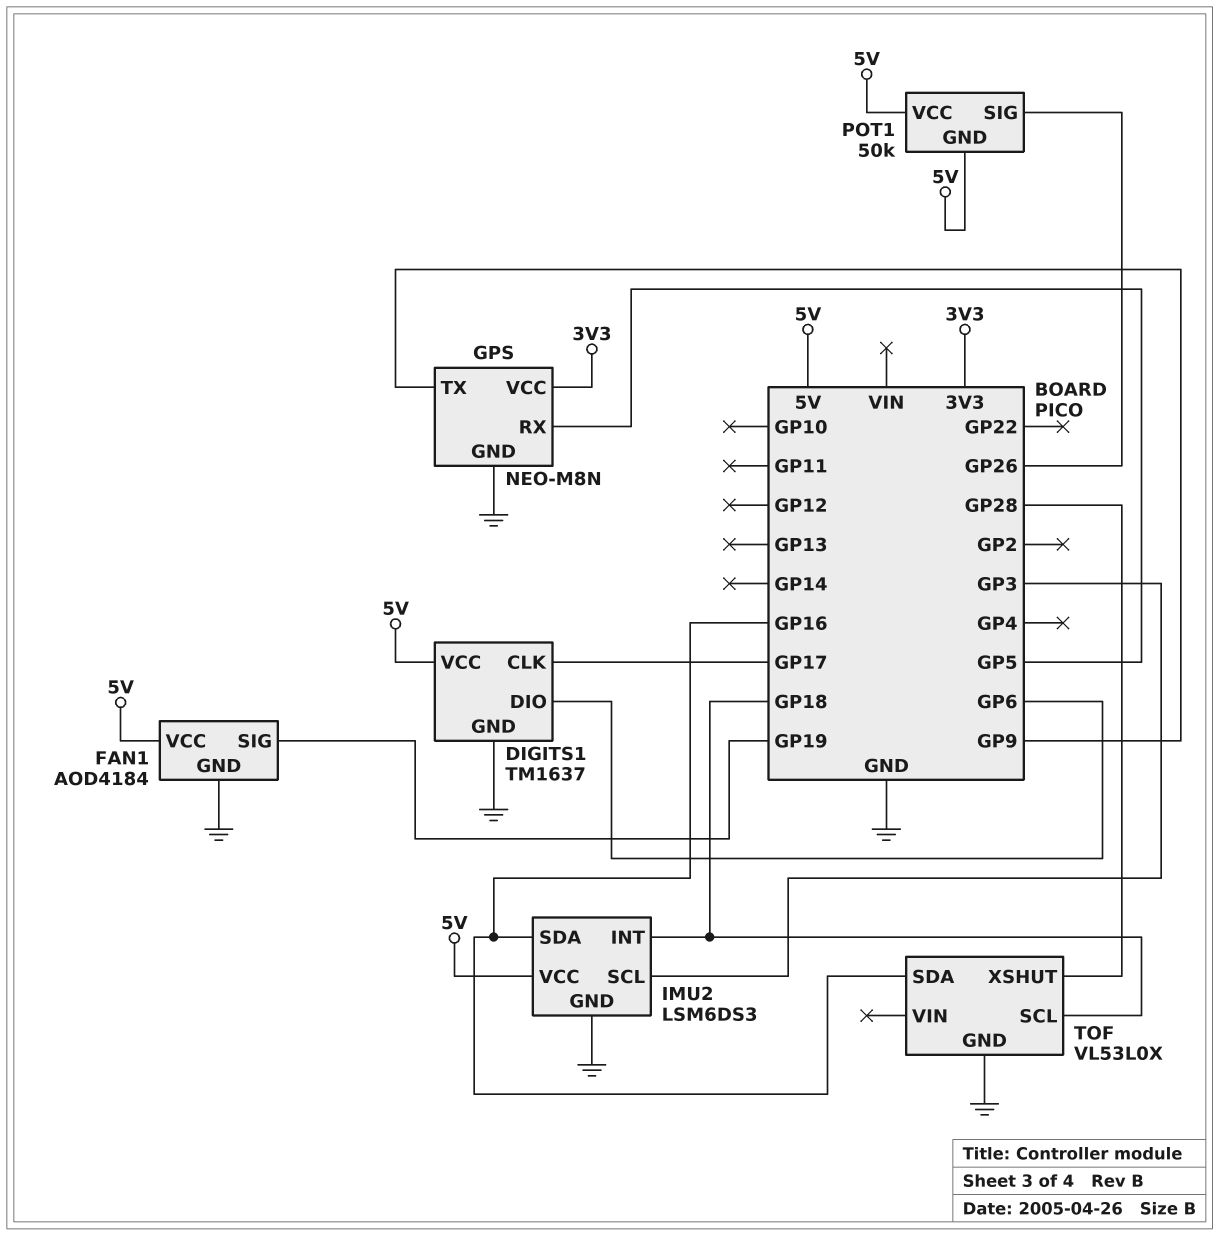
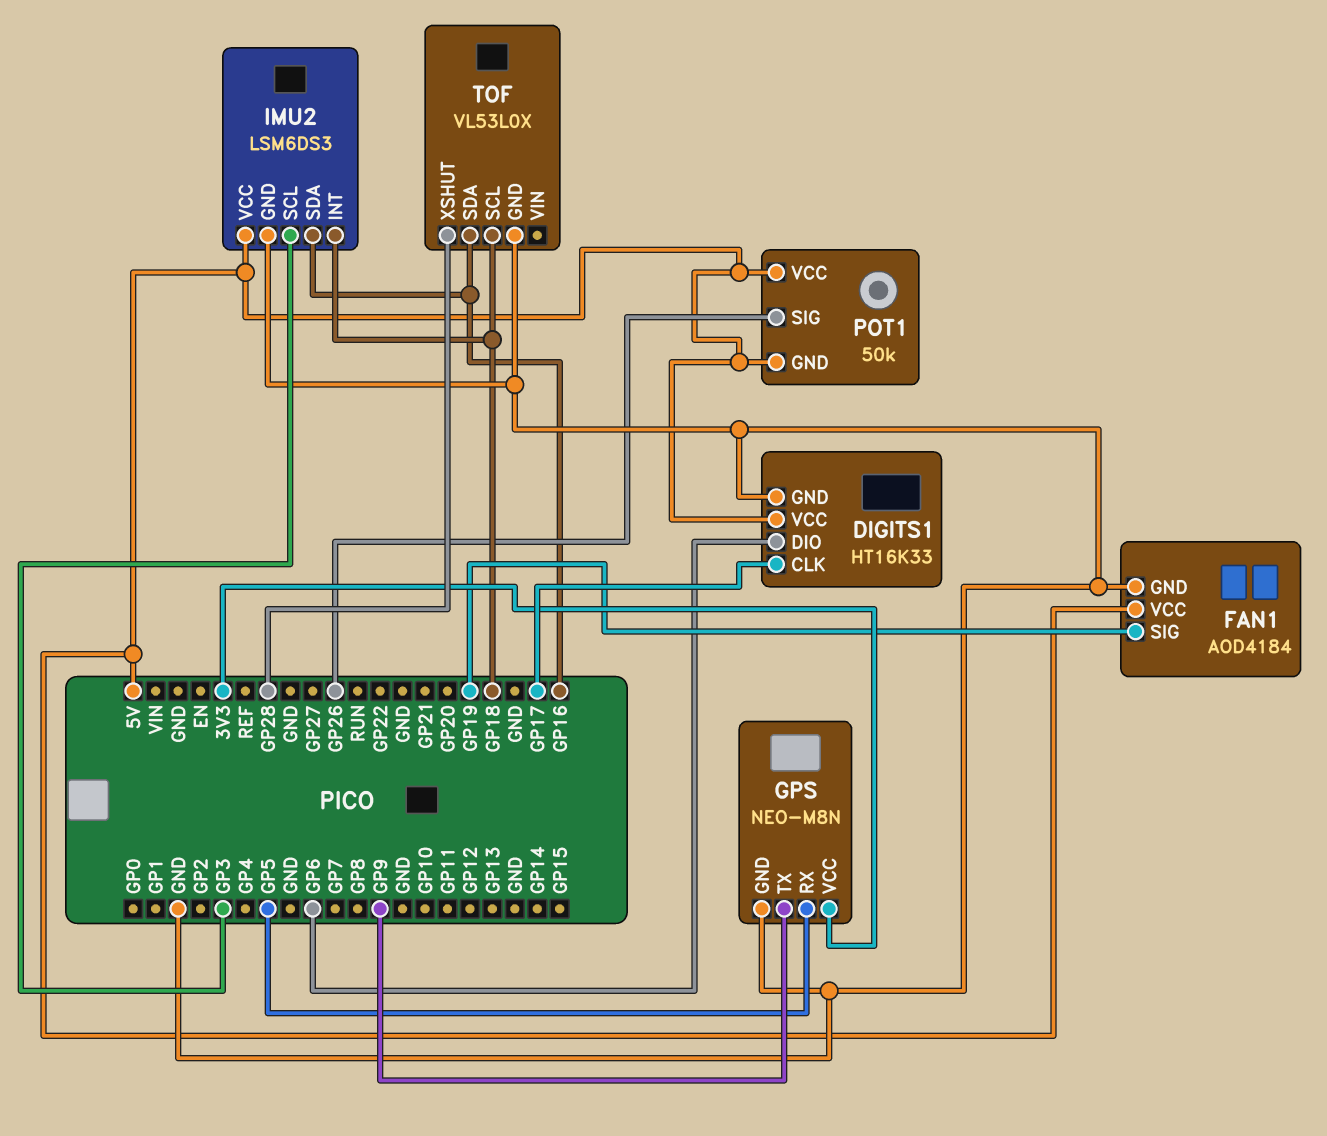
DIGITS1: TM1637 -> HT16K33

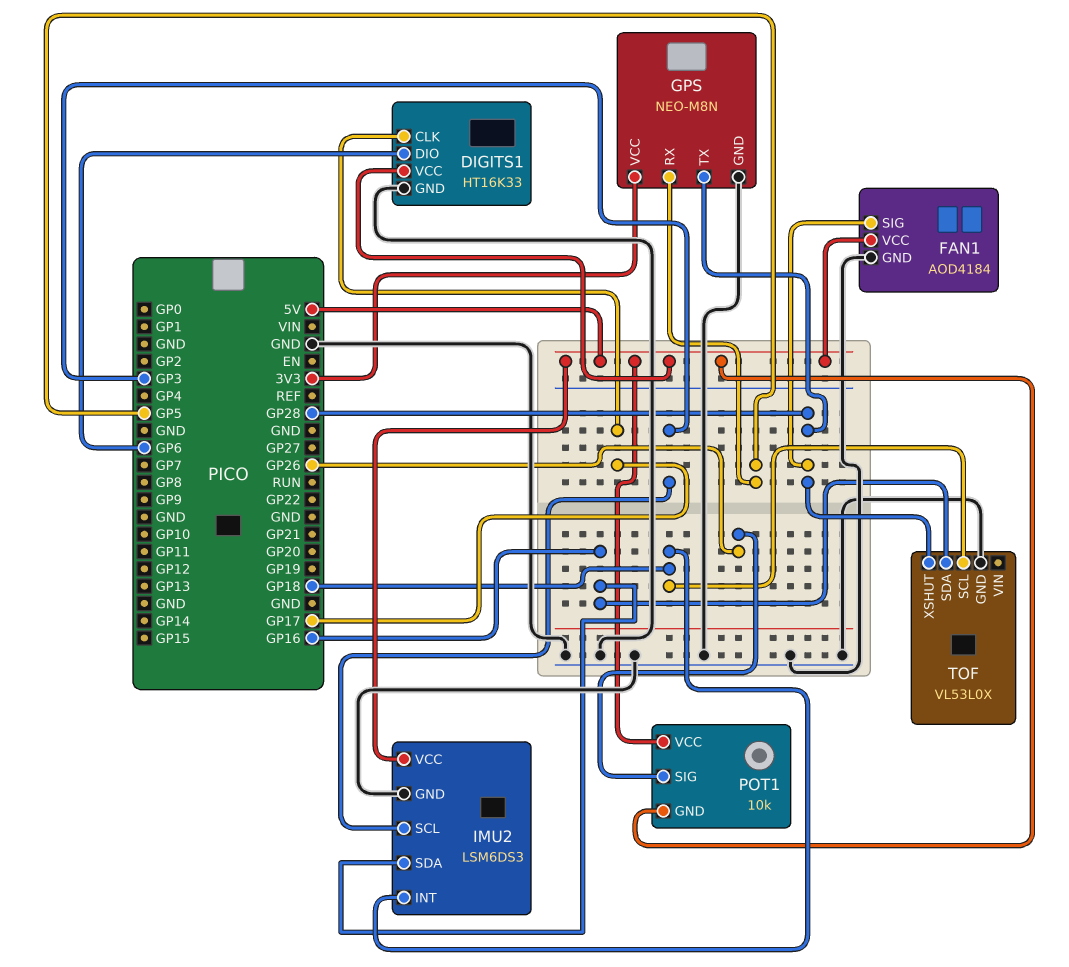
FAN1 pin SIG: GP19 -> GP28
GPS pin TX: GP9 -> GP28
POT1: 50k -> 10k

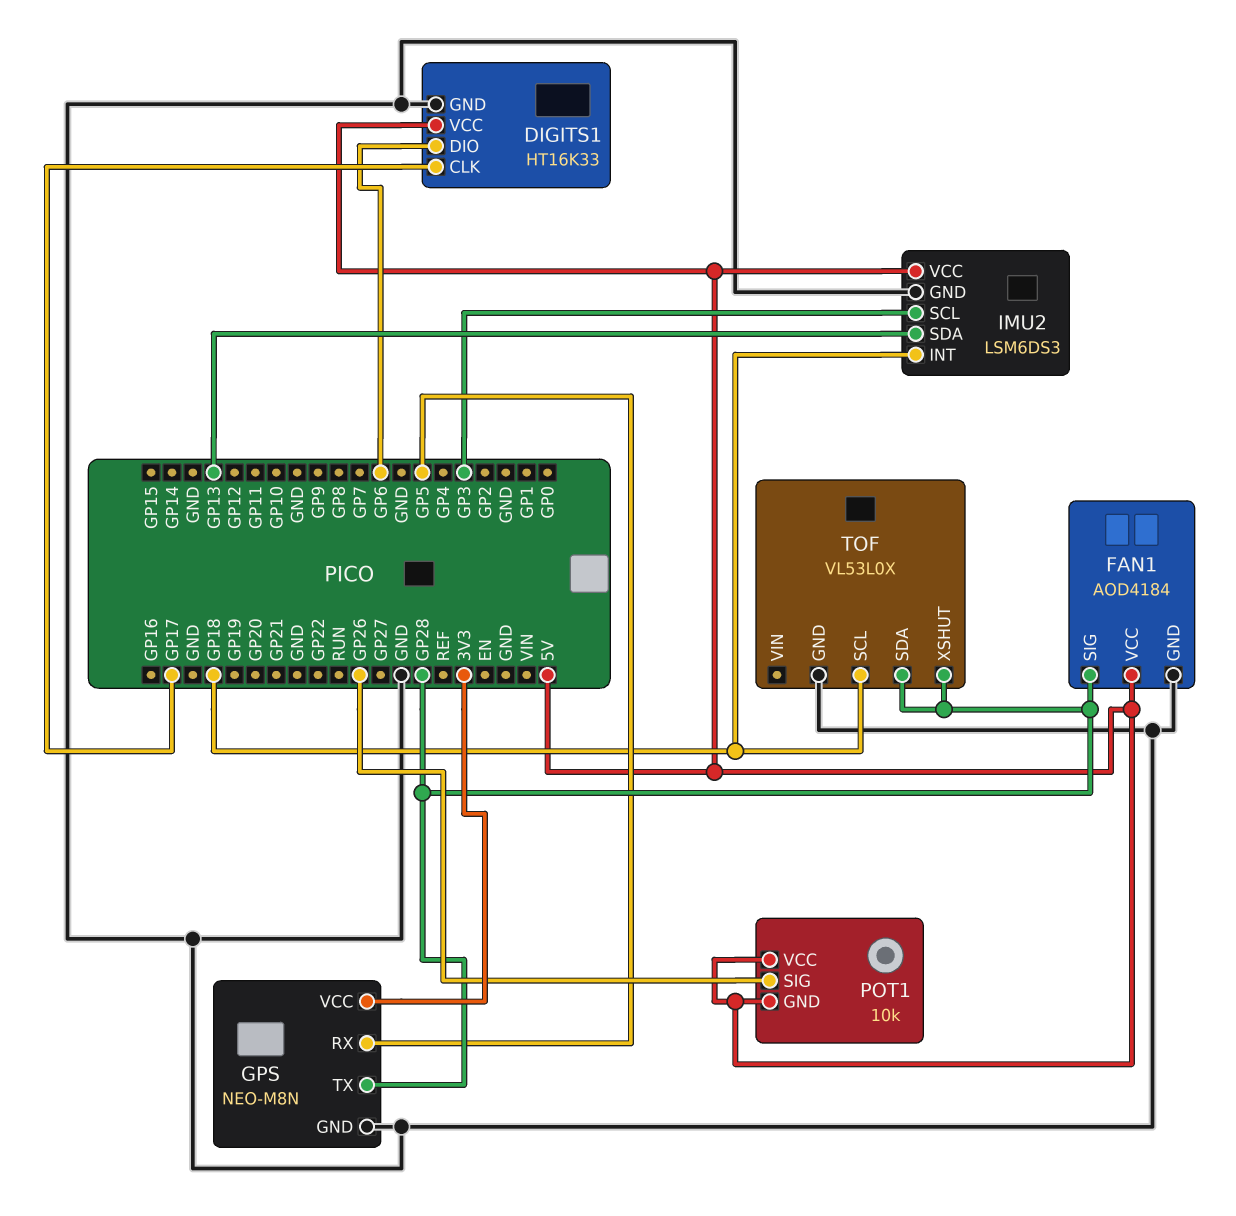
IMU2 pin SDA: GP16 -> GP13
TOF pin SDA: GP16 -> GP28

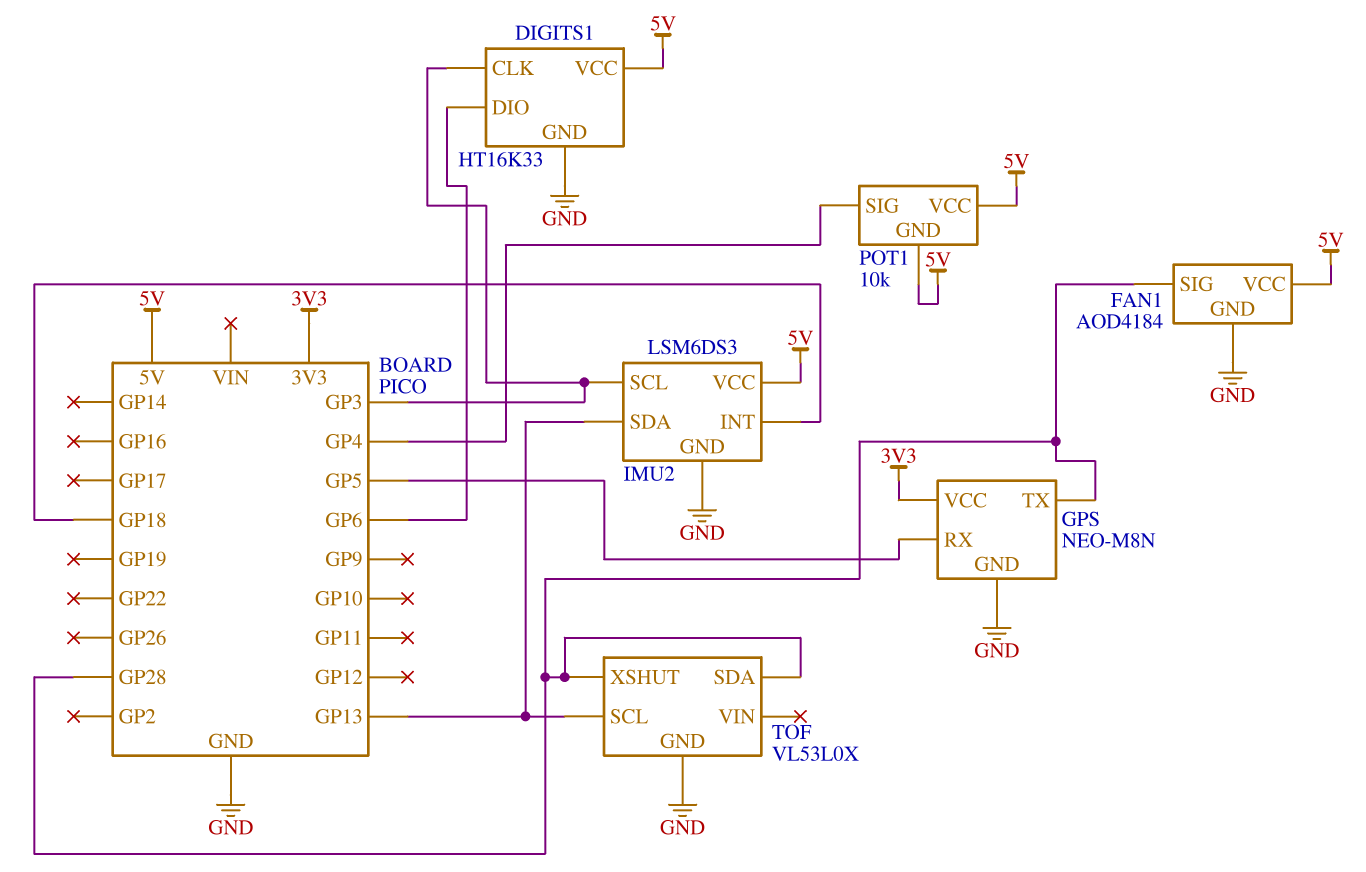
DIGITS1 pin CLK: GP17 -> GP3
POT1 pin SIG: GP26 -> GP4
TOF pin SCL: GP18 -> GP13

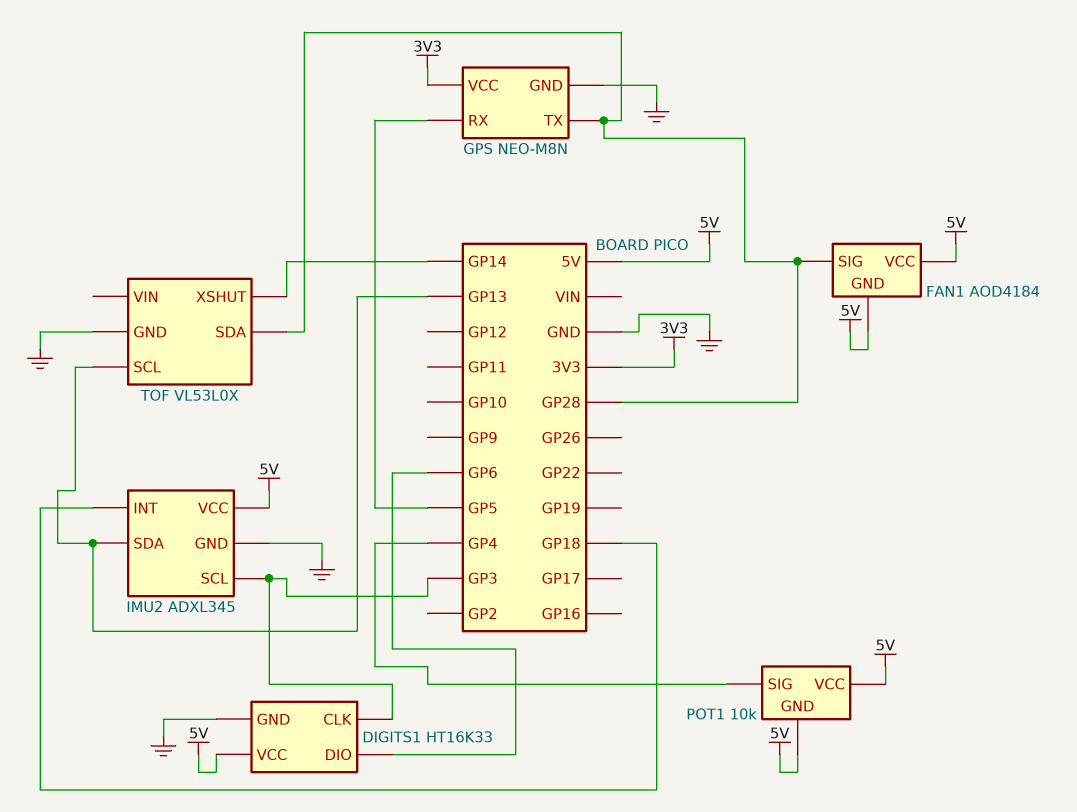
FAN1 pin GND: GND -> 5V
IMU2: LSM6DS3 -> ADXL345
TOF pin XSHUT: GP28 -> GP14

